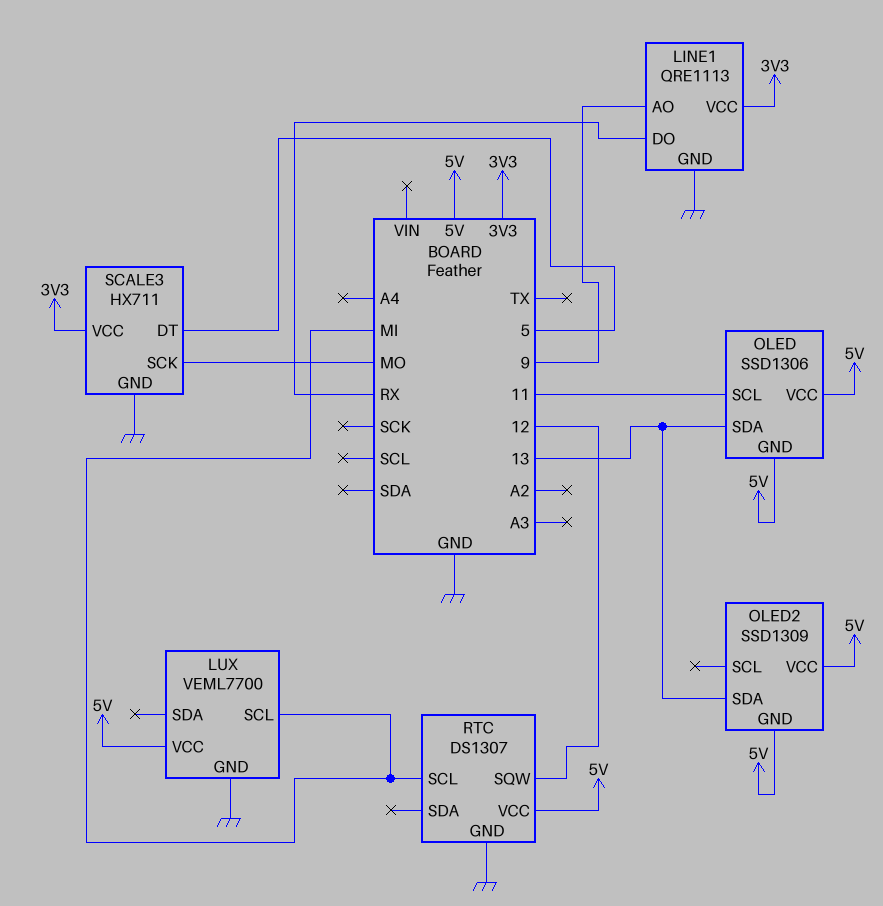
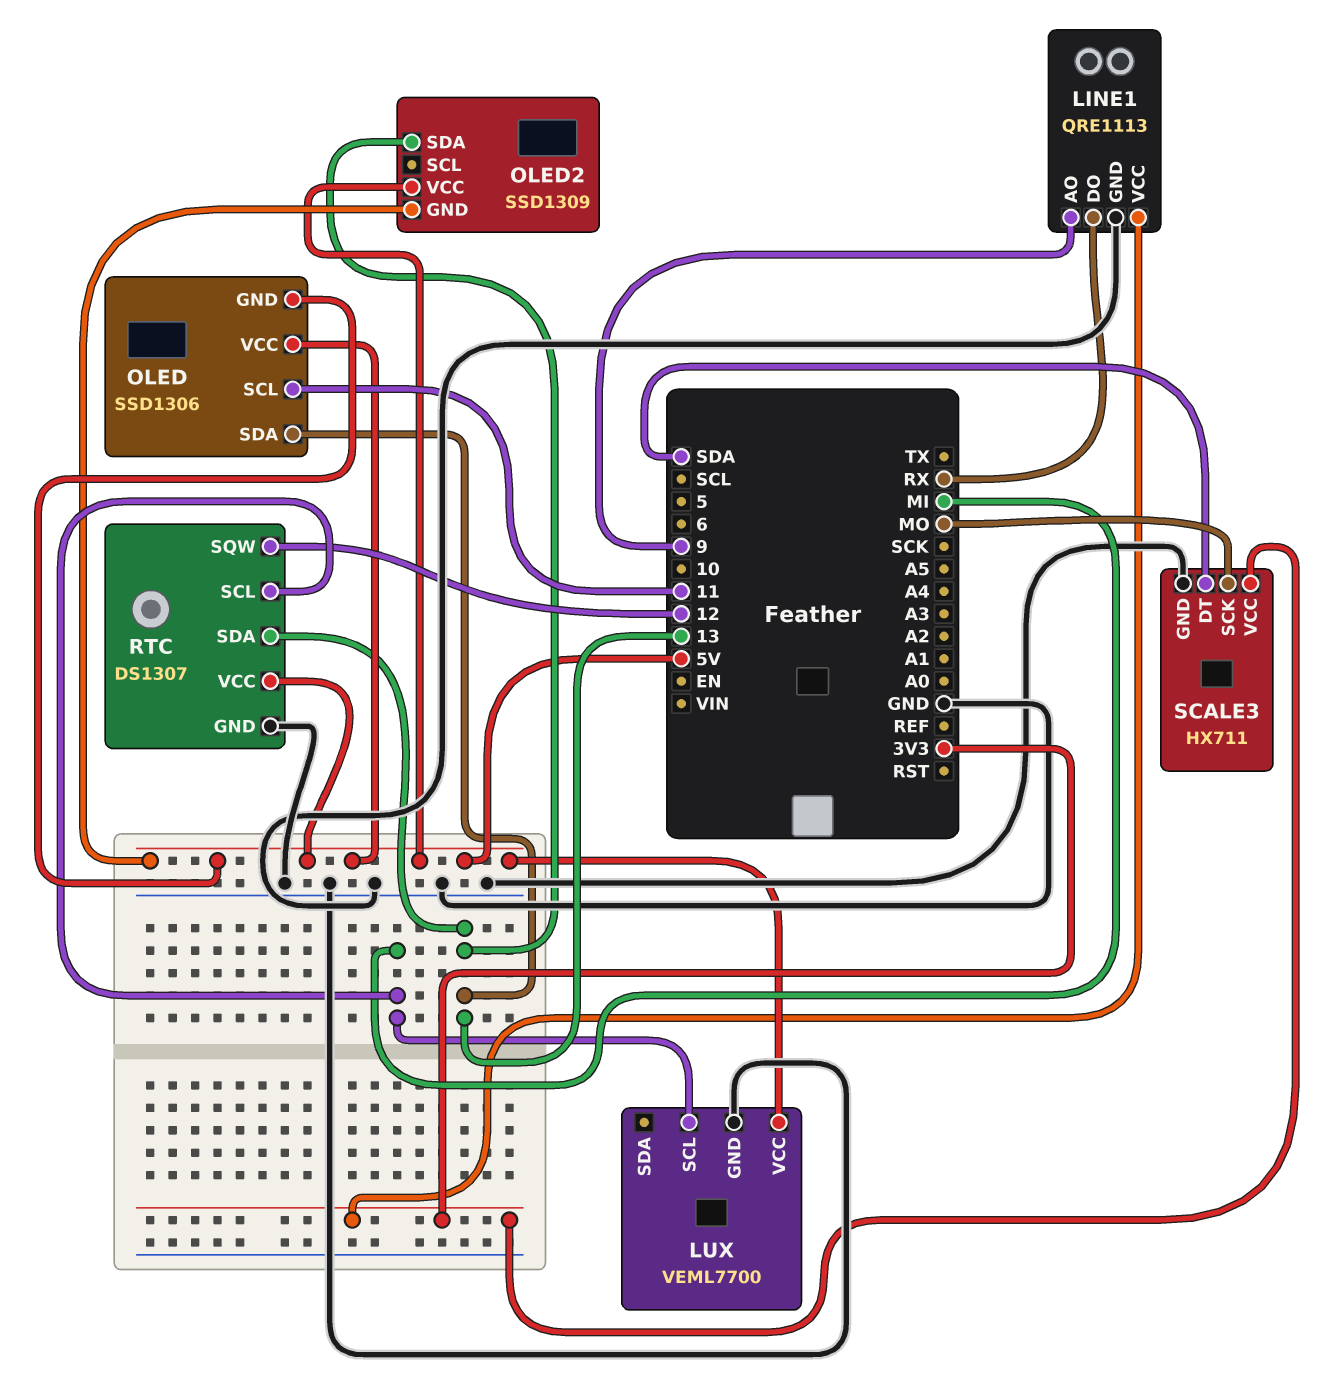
RTC pin SDA: none -> 13
SCALE3 pin DT: 5 -> SDA

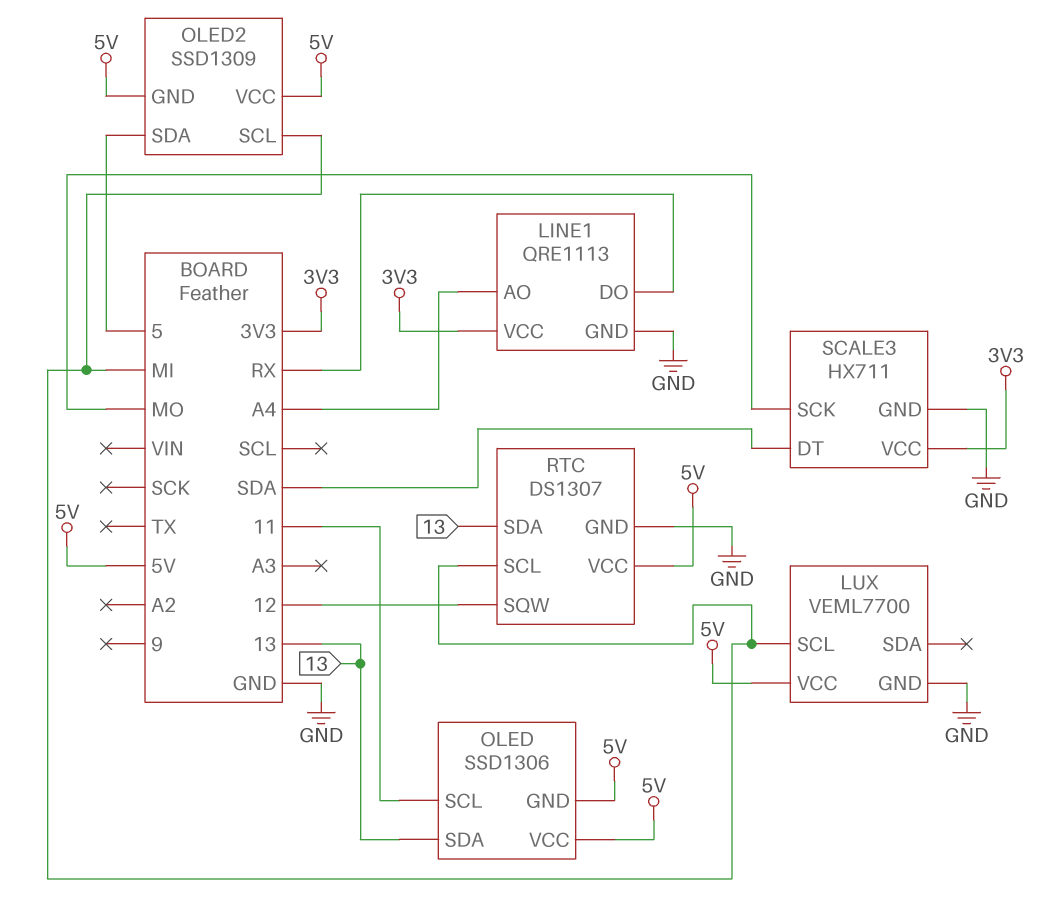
LINE1 pin AO: 9 -> A4
OLED2 pin SCL: none -> MI
OLED2 pin SDA: 13 -> 5

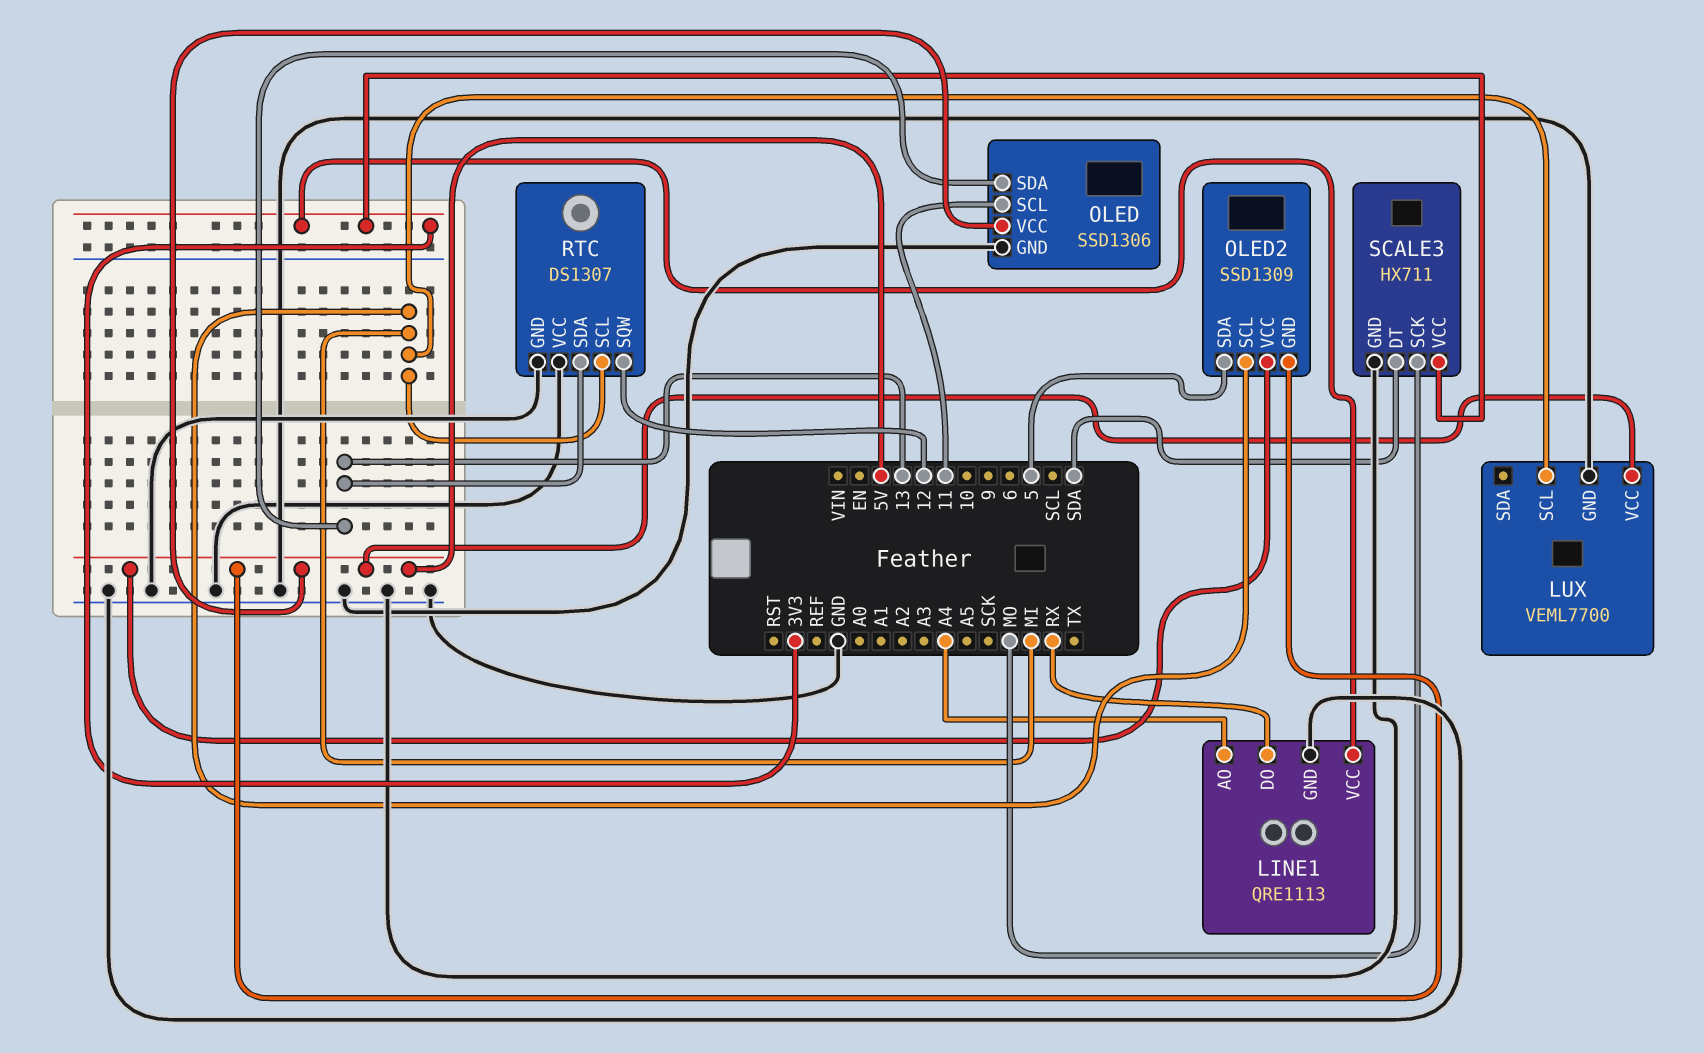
OLED pin GND: 5V -> GND
RTC pin VCC: 5V -> GND

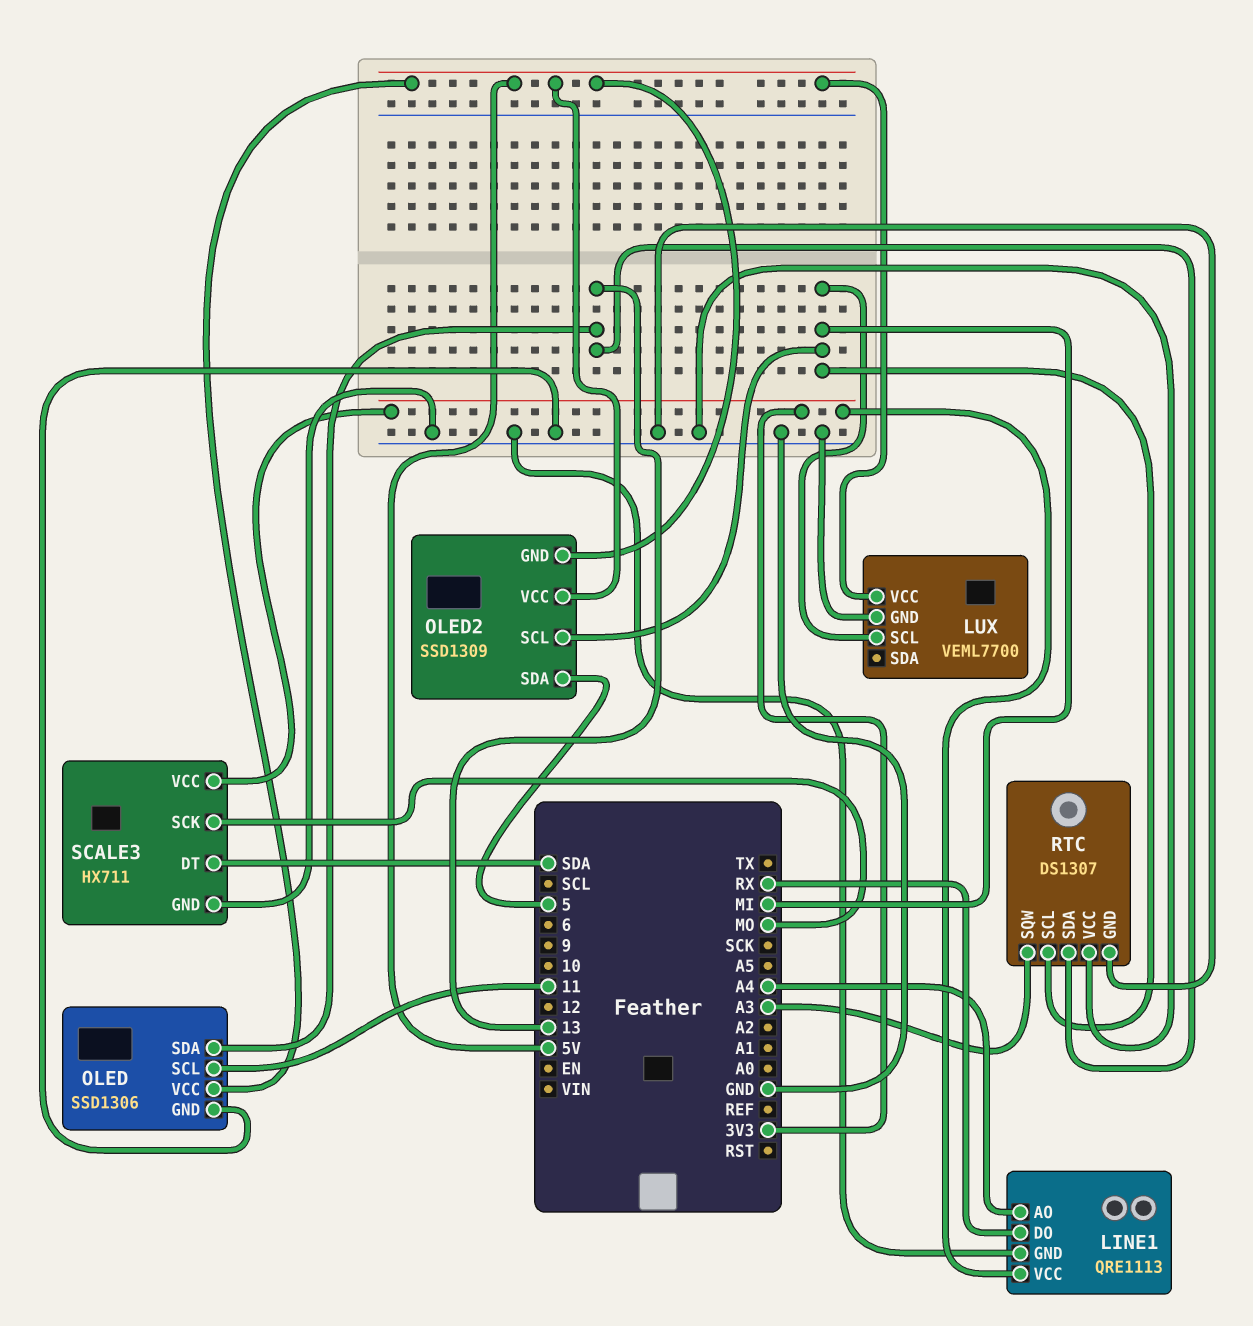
RTC pin SQW: 12 -> A3

